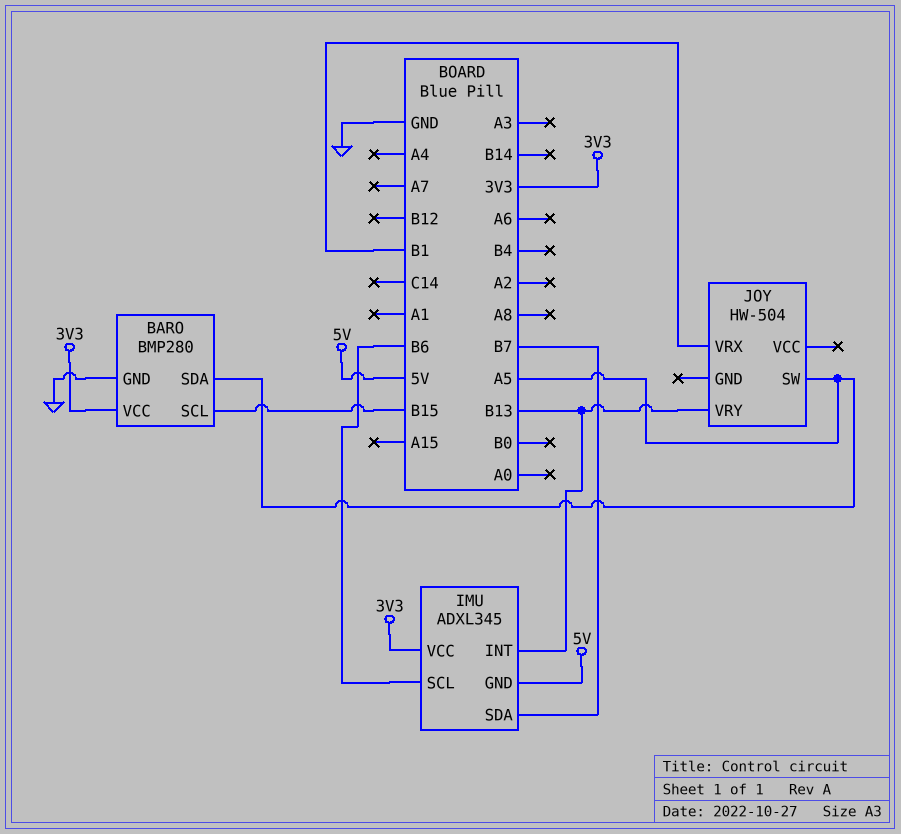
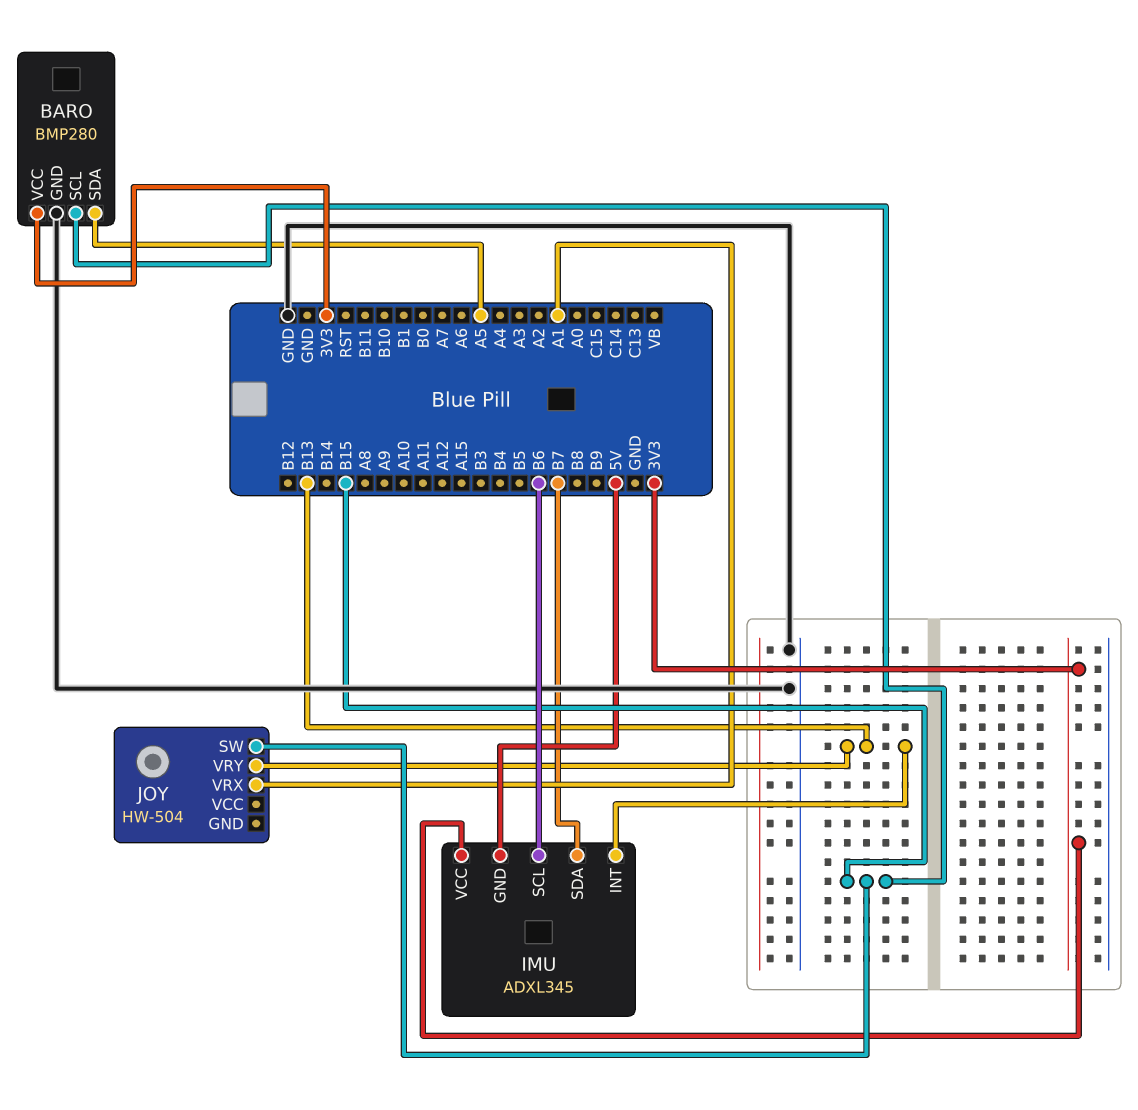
JOY pin SW: A5 -> B15
JOY pin VRX: B1 -> A1

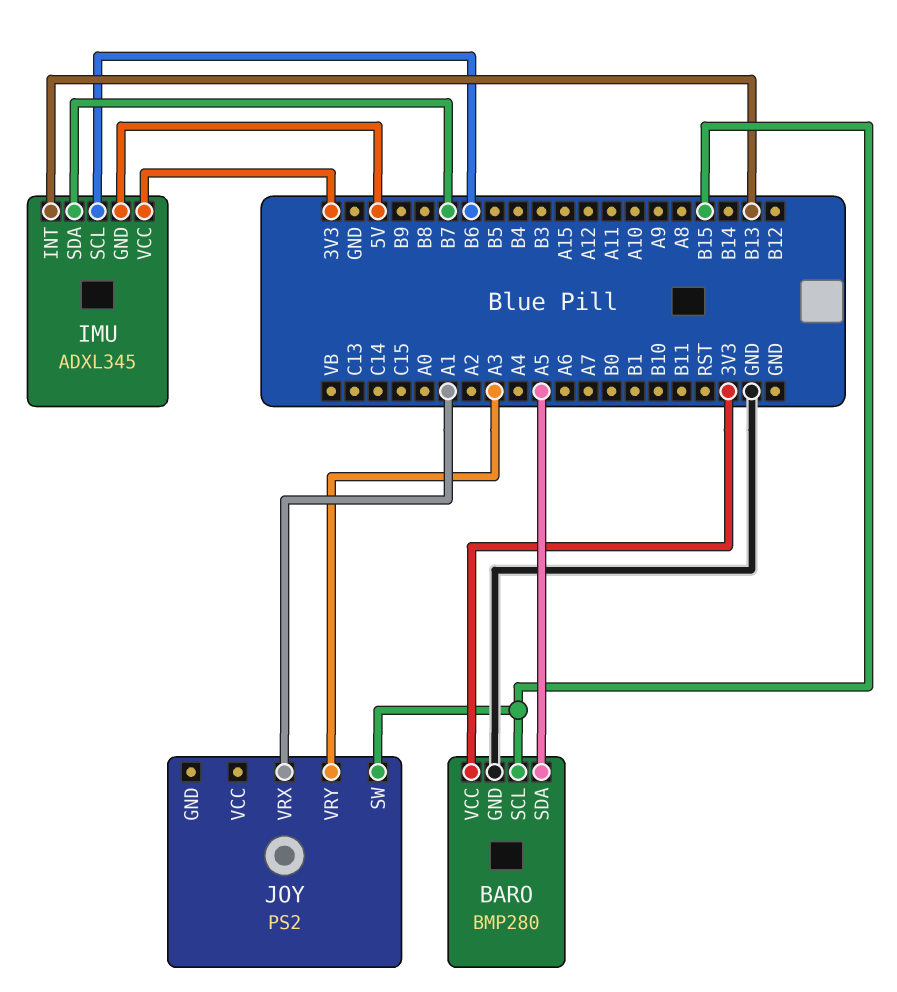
JOY: HW-504 -> PS2
JOY pin VRY: B13 -> A3

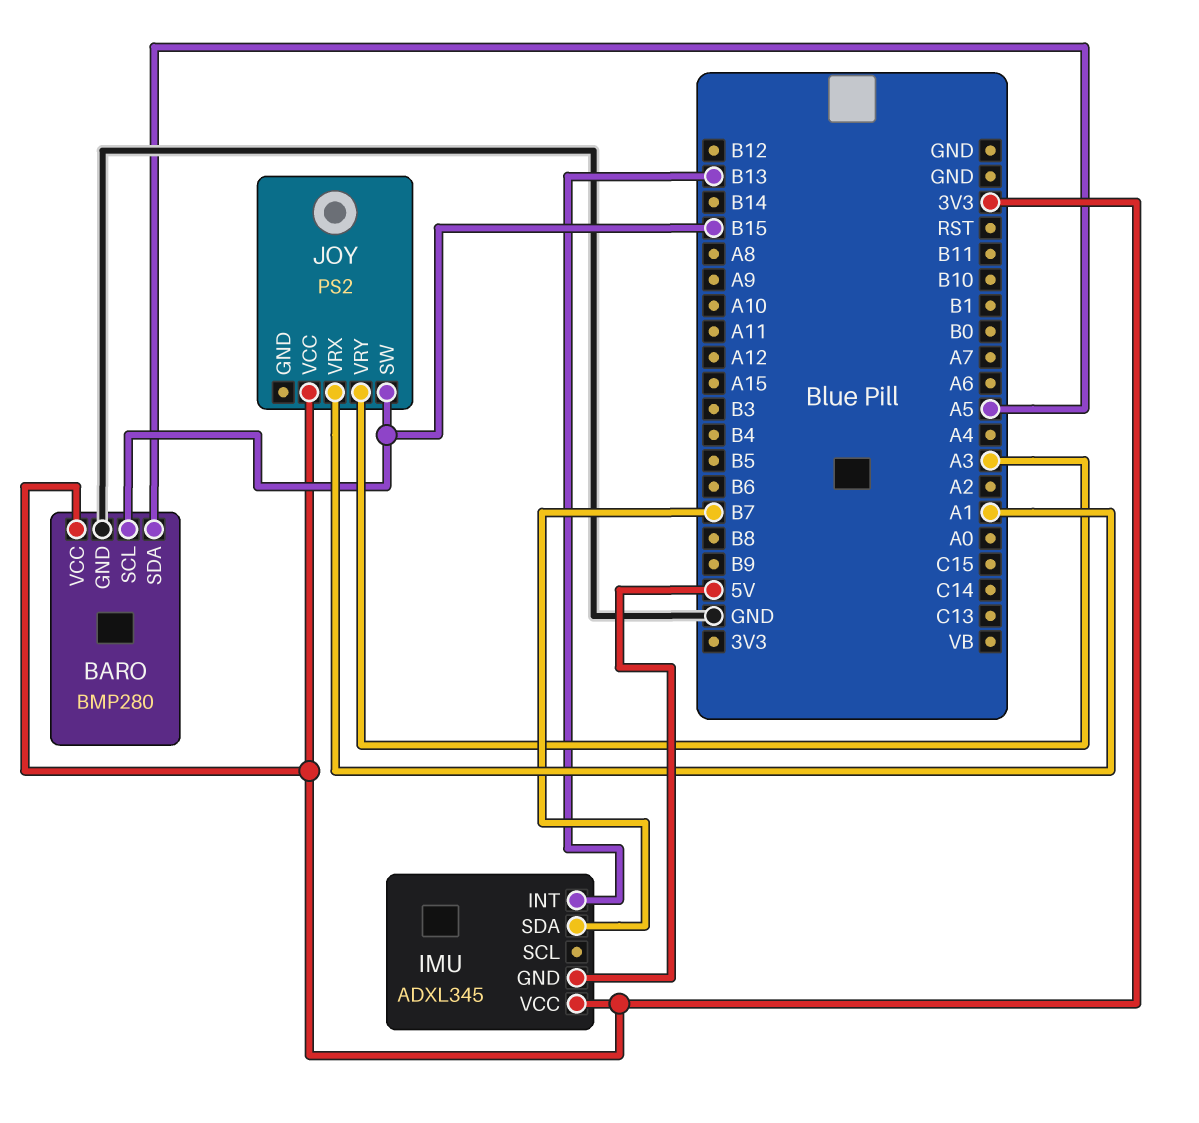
IMU pin SCL: B6 -> none
JOY pin VCC: none -> 3V3

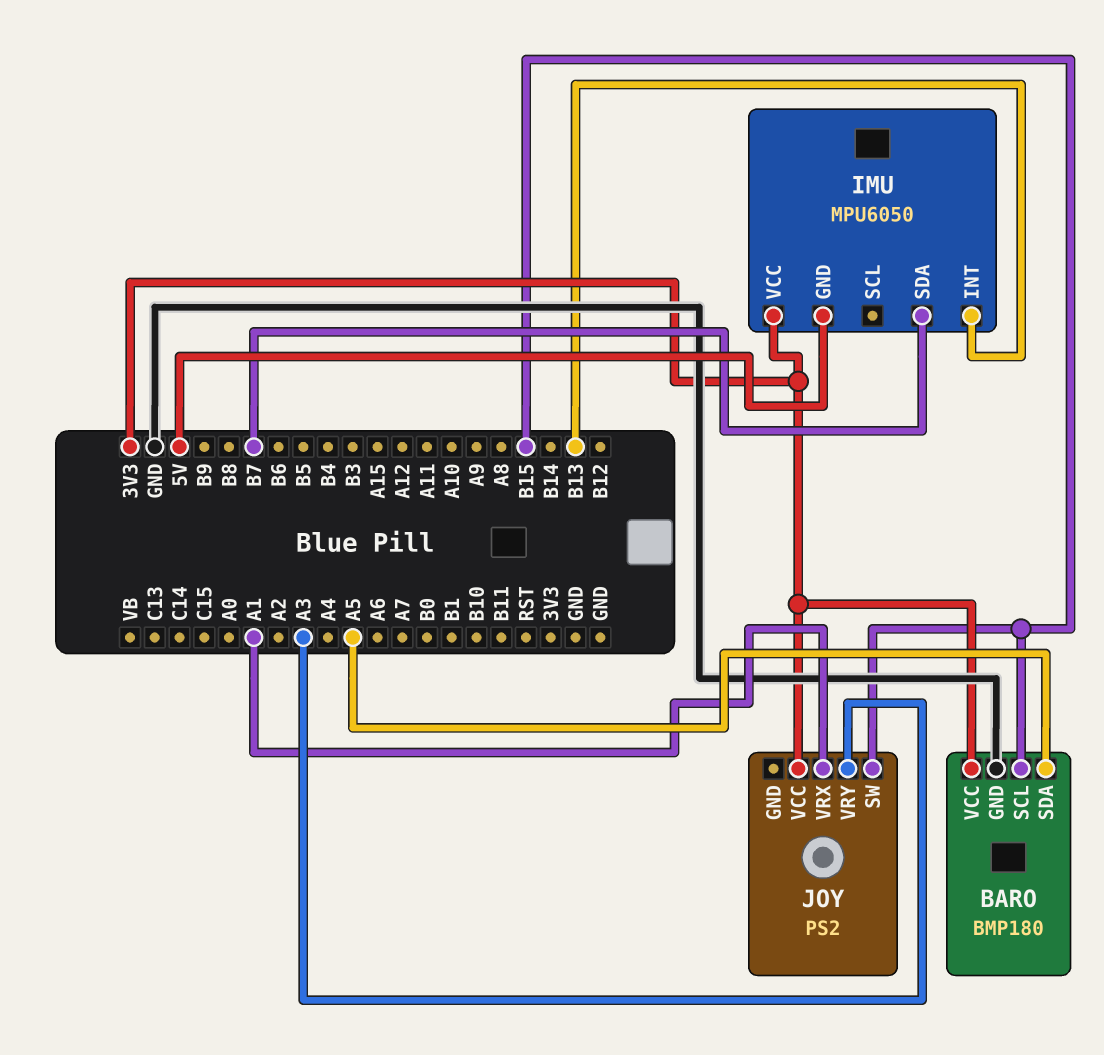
BARO: BMP280 -> BMP180
IMU: ADXL345 -> MPU6050

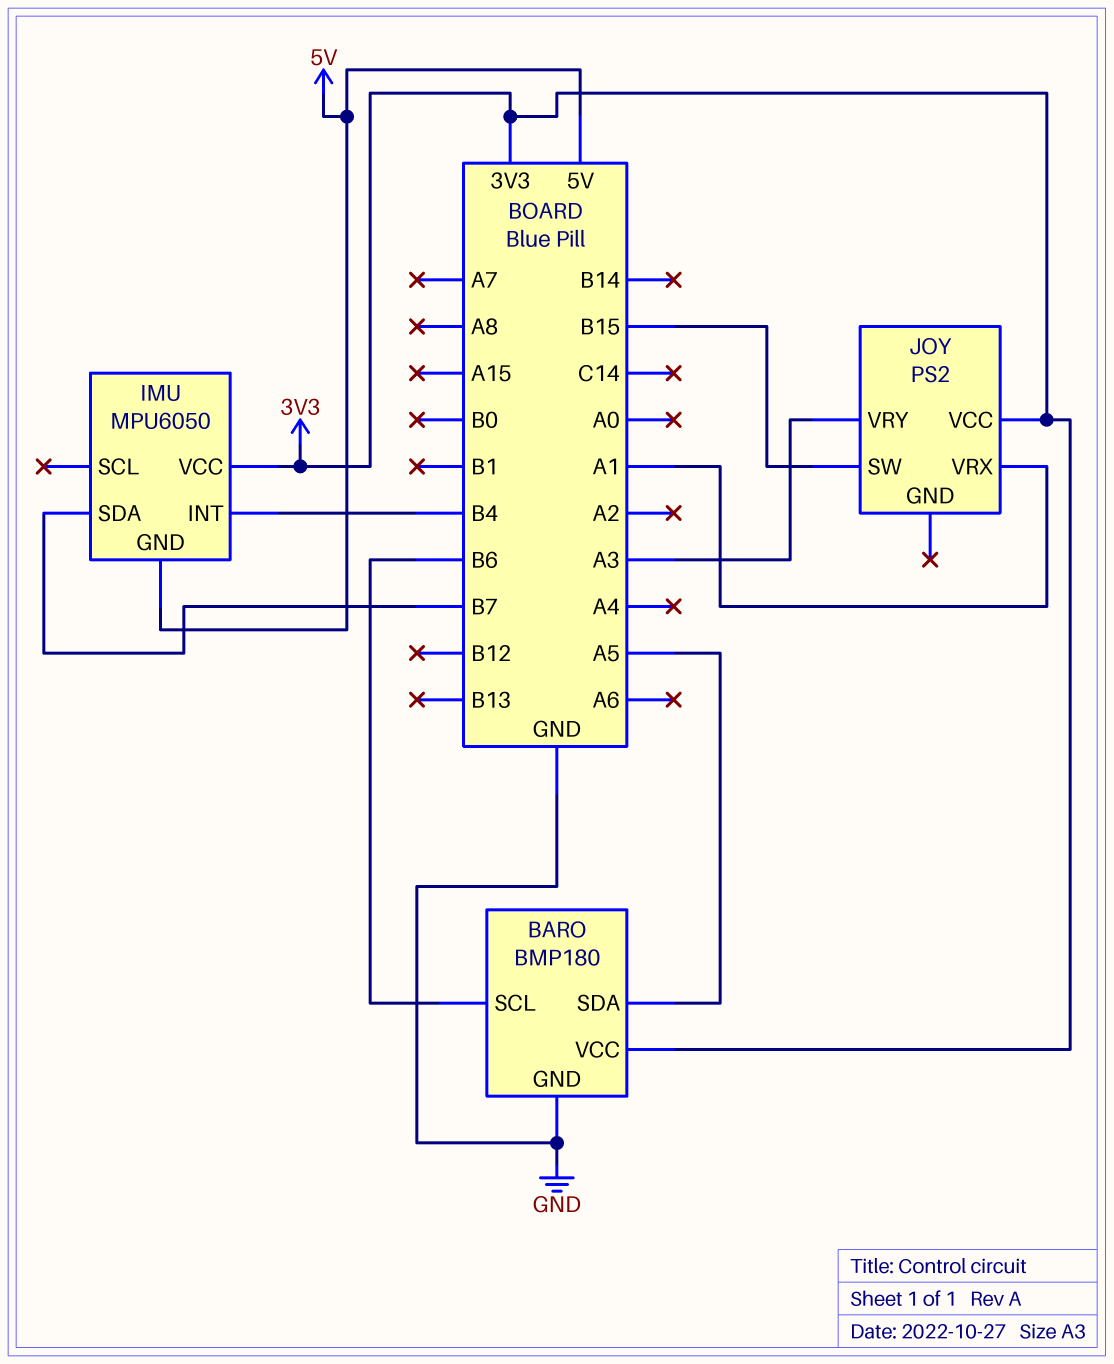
BARO pin SCL: B15 -> B6
IMU pin INT: B13 -> B4

